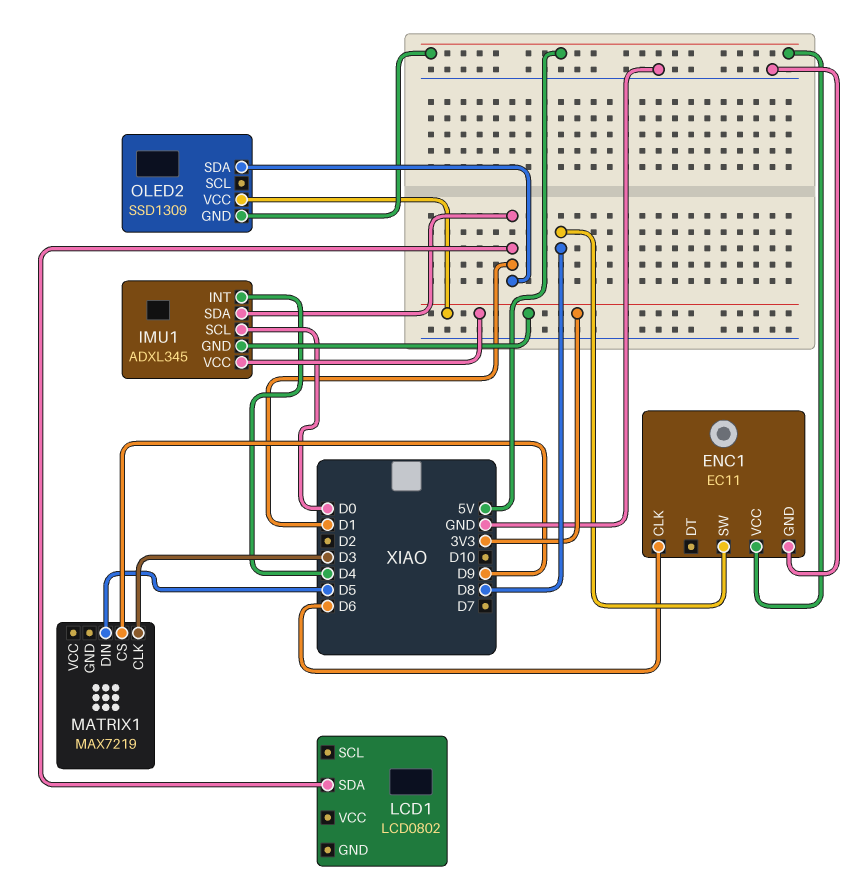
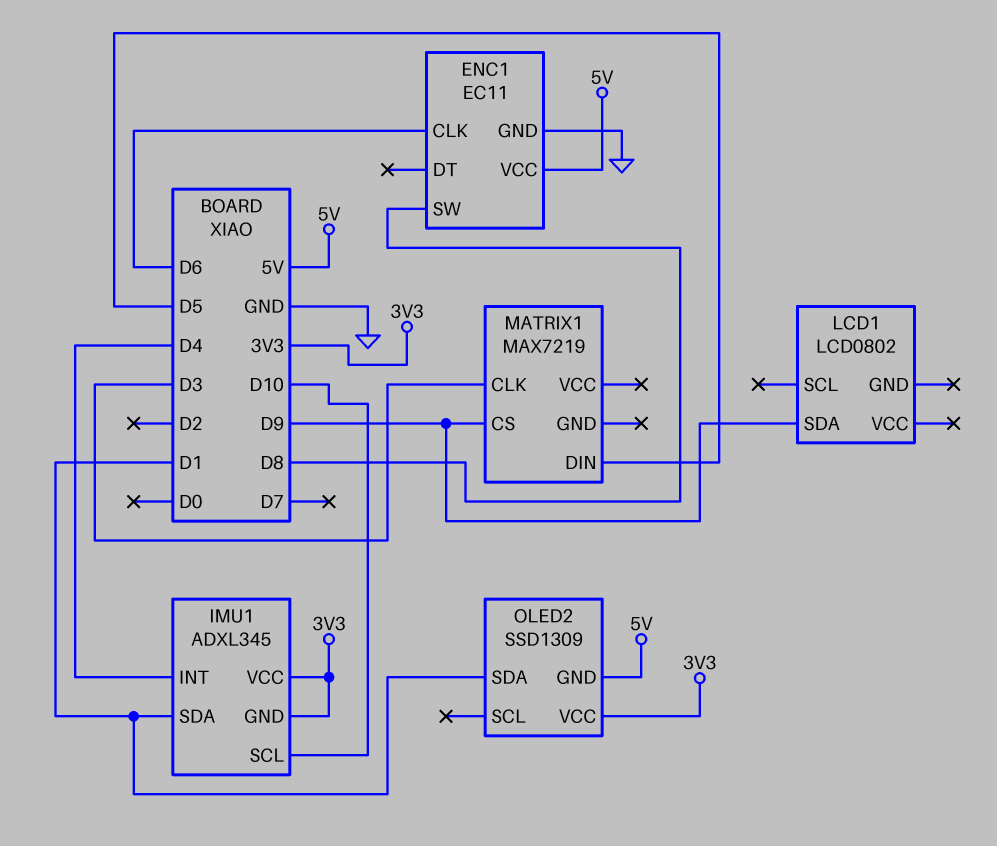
IMU1 pin SCL: D0 -> D10
LCD1 pin SDA: D1 -> D9

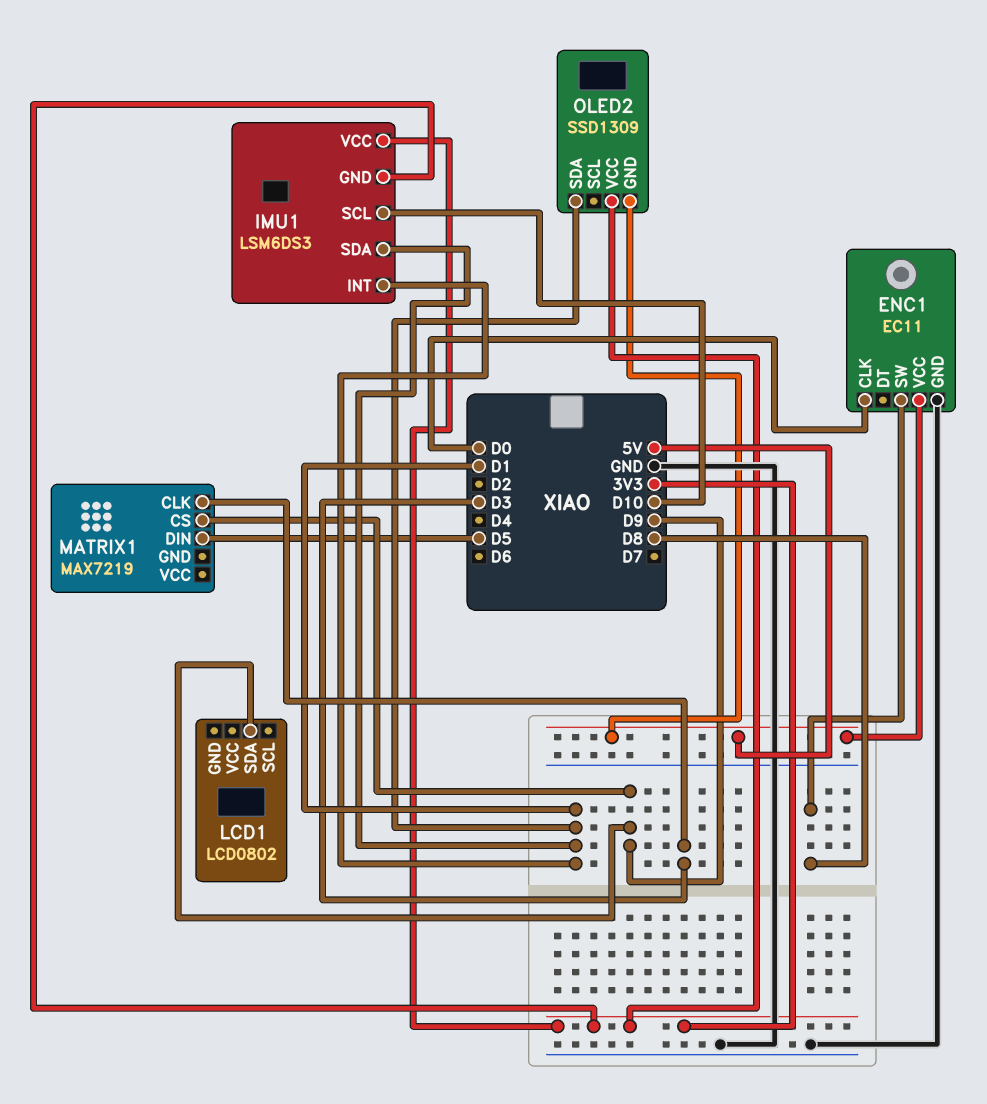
ENC1 pin CLK: D6 -> D0
IMU1: ADXL345 -> LSM6DS3
IMU1 pin INT: D4 -> D1

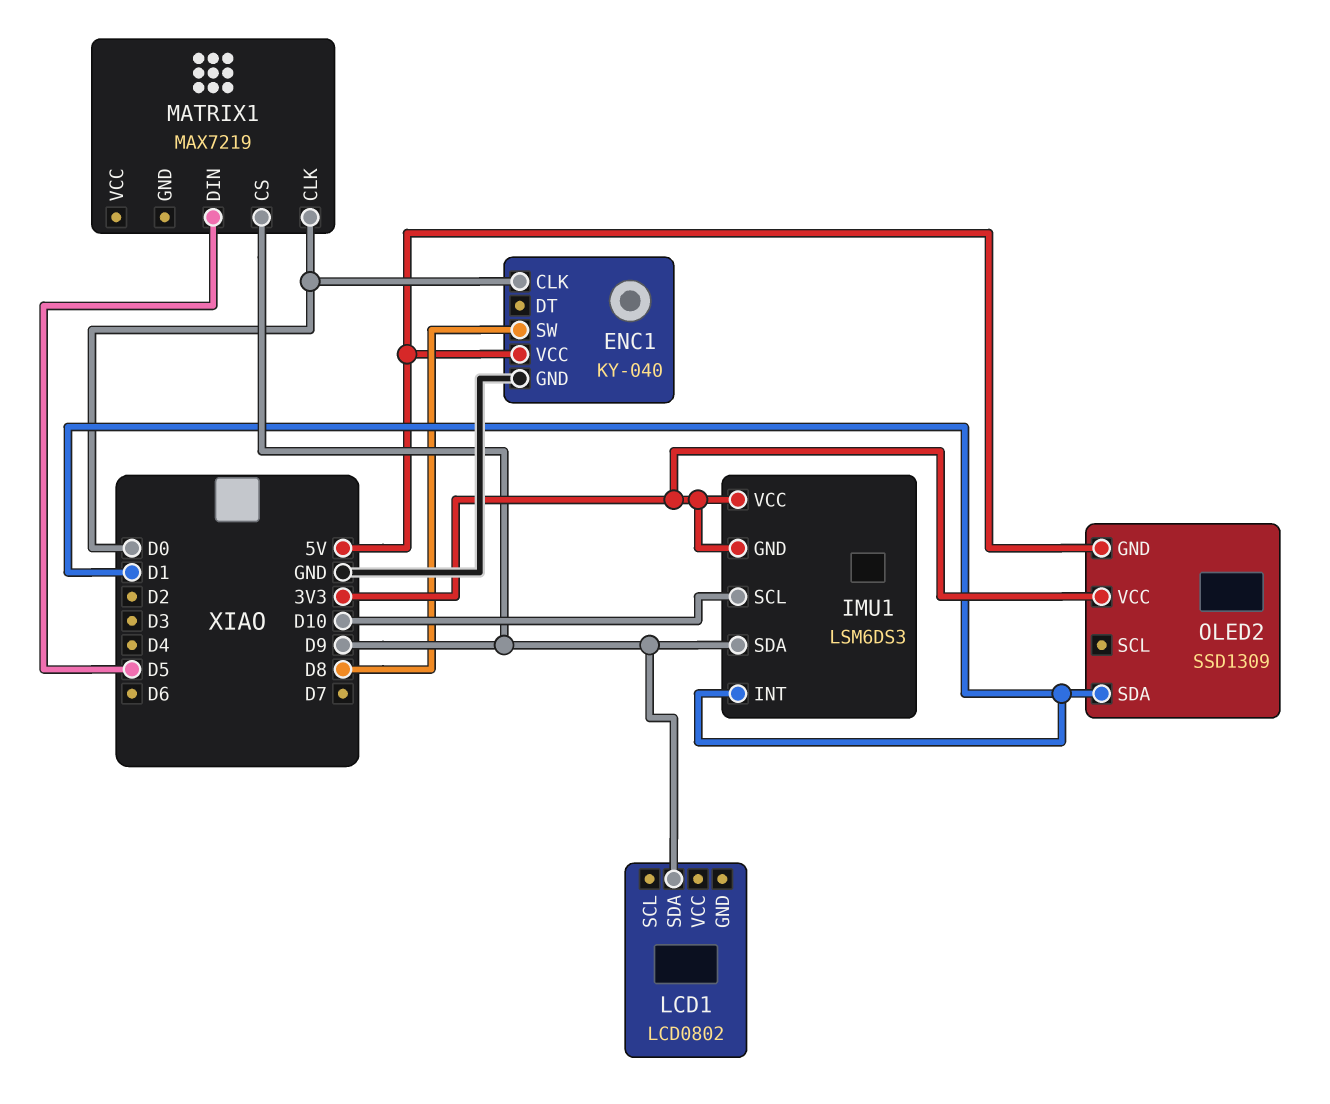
ENC1: EC11 -> KY-040
IMU1 pin SDA: D1 -> D9
MATRIX1 pin CLK: D3 -> D0

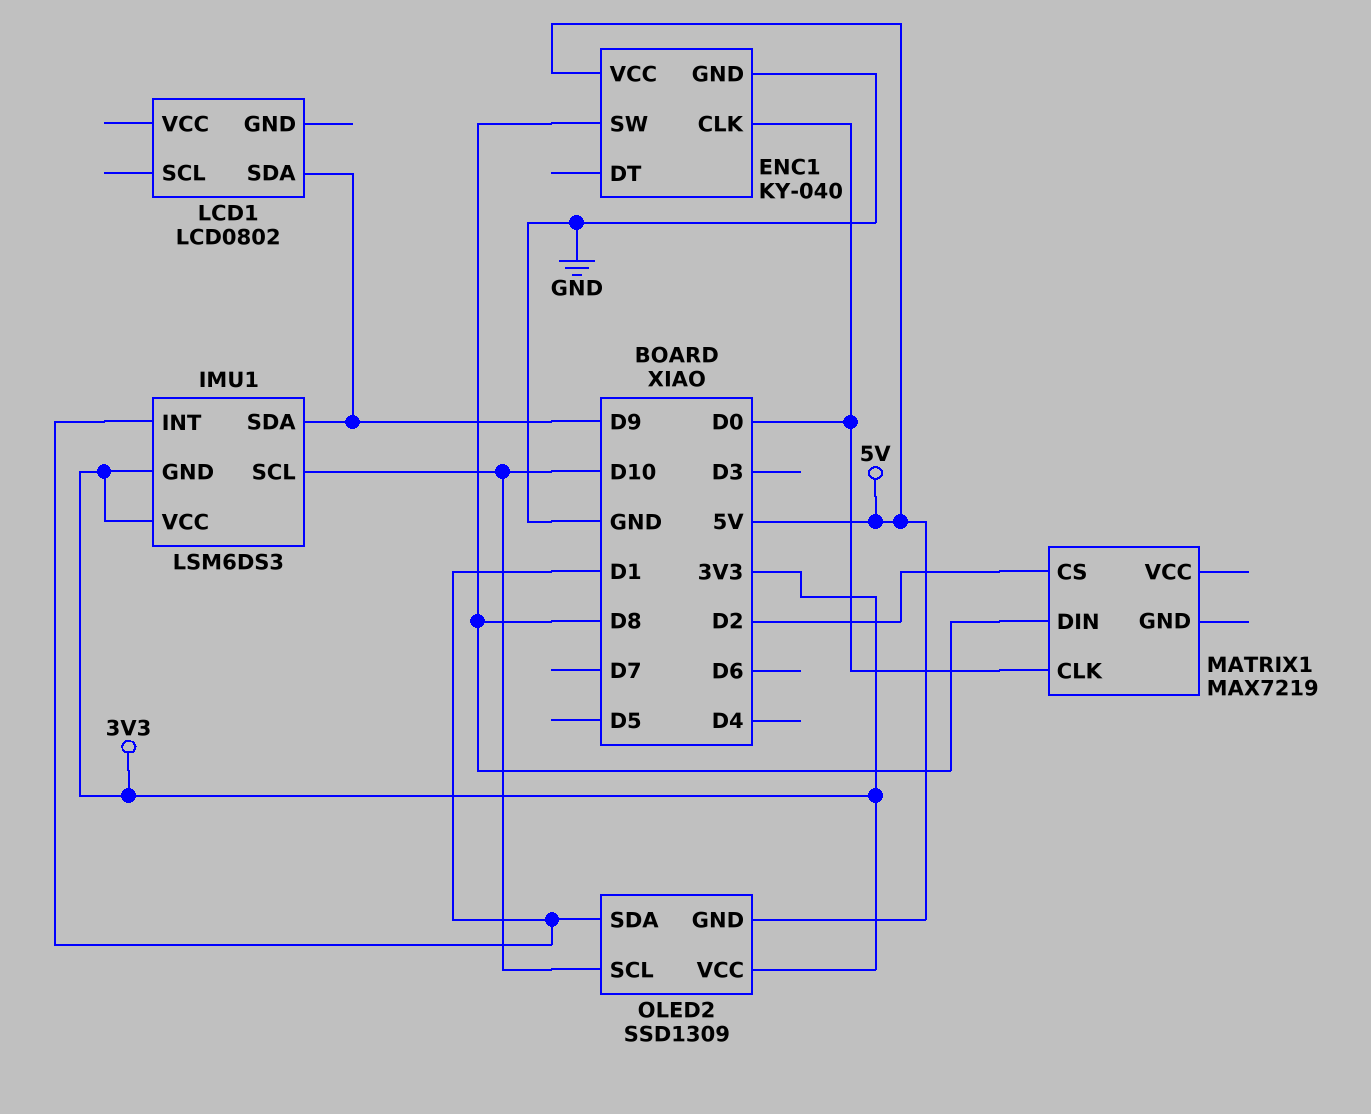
MATRIX1 pin CS: D9 -> D2
MATRIX1 pin DIN: D5 -> D8
OLED2 pin SCL: none -> D10

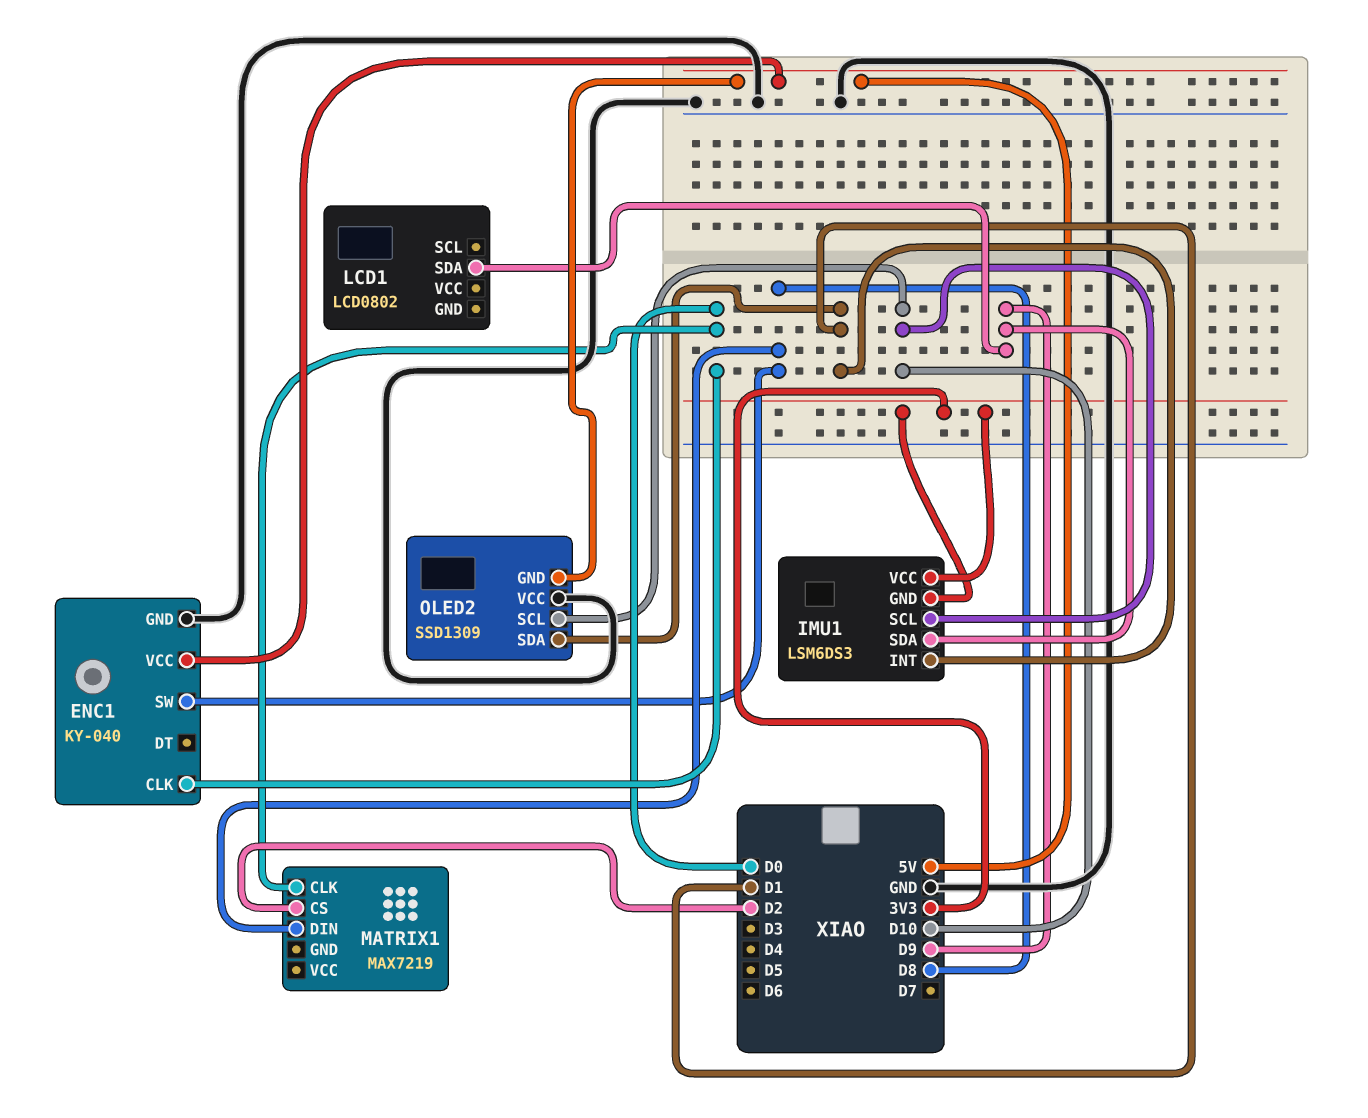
OLED2 pin VCC: 3V3 -> GND

